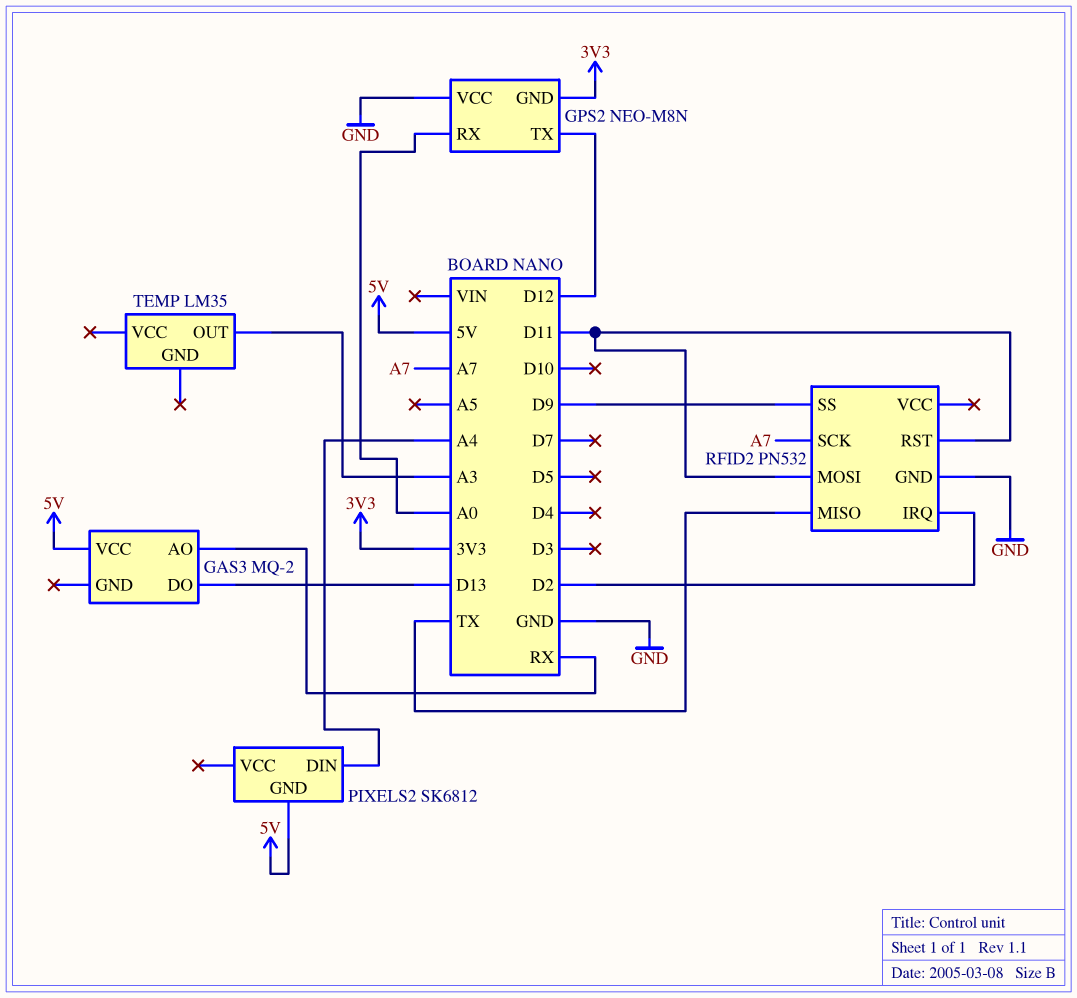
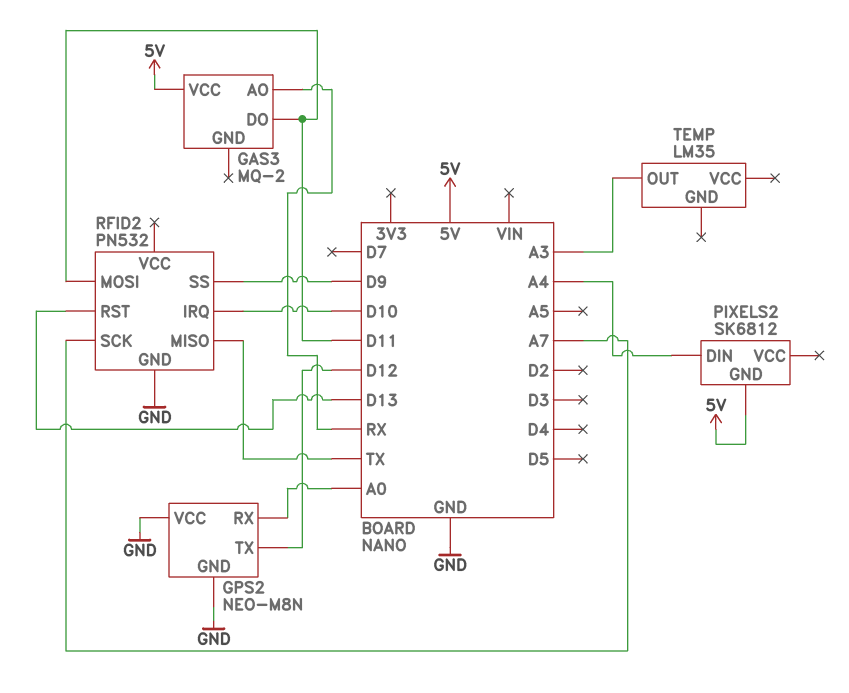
GAS3 pin DO: D13 -> D11
GPS2 pin GND: 3V3 -> GND
RFID2 pin IRQ: D2 -> D10
RFID2 pin RST: D11 -> D13

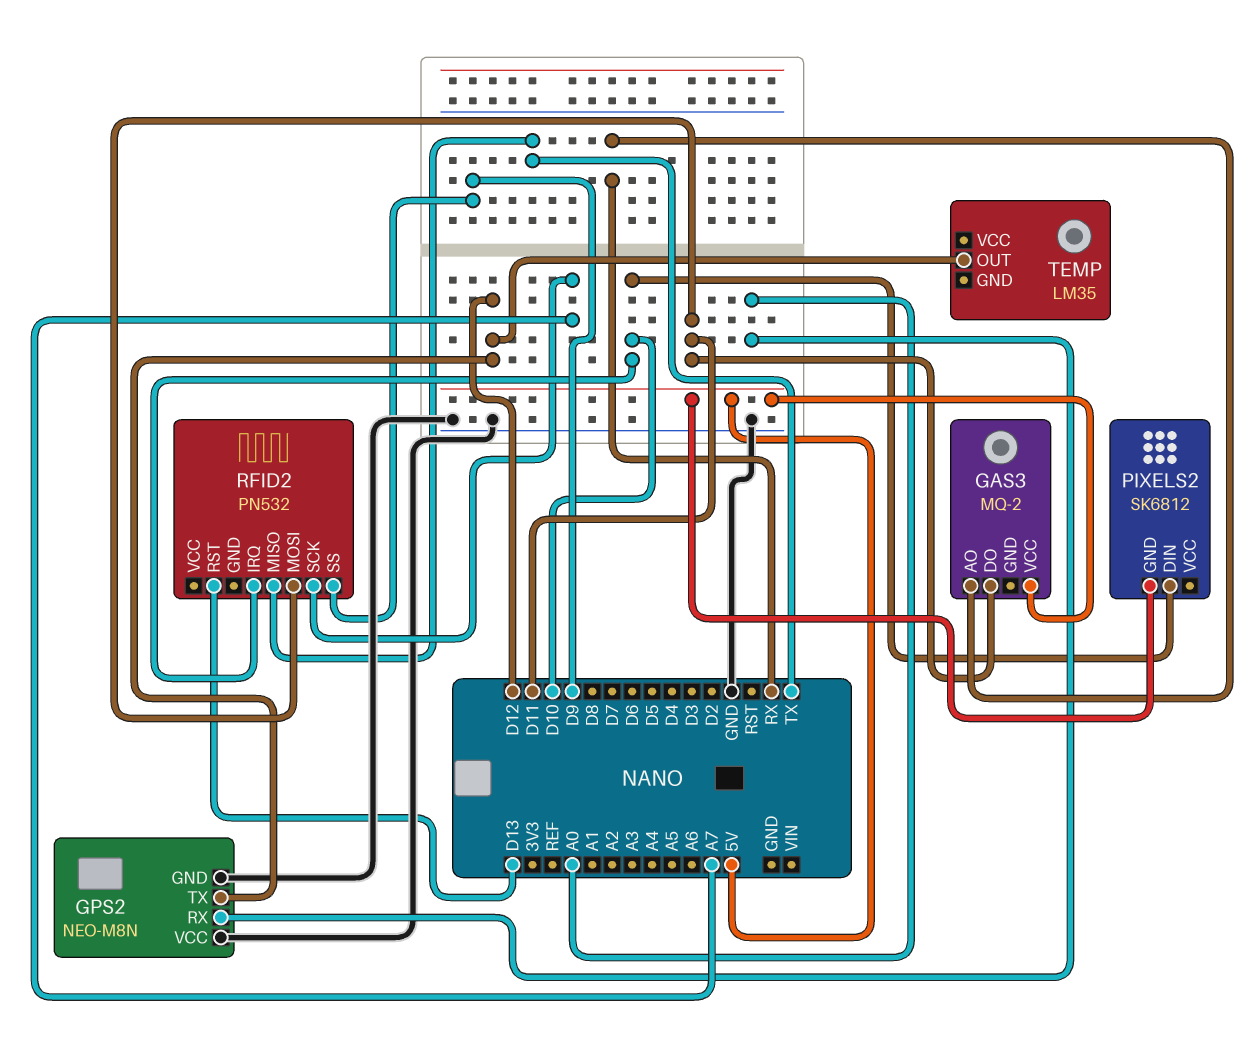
PIXELS2 pin DIN: A4 -> D10
RFID2 pin GND: GND -> none
TEMP pin OUT: A3 -> D12

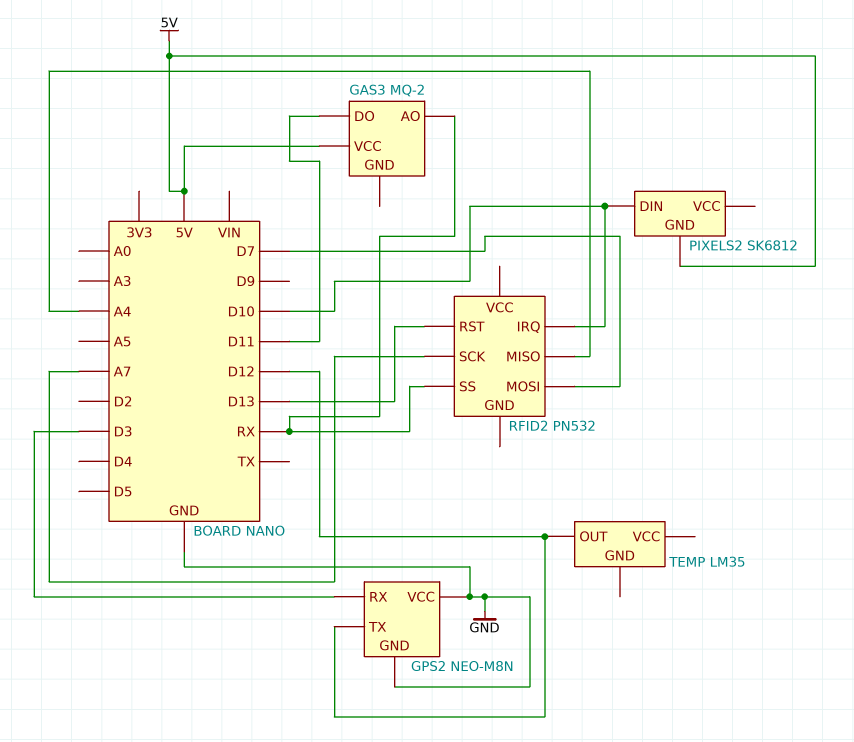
GPS2 pin RX: A0 -> D3
RFID2 pin MISO: TX -> A4
RFID2 pin MOSI: D11 -> D7
RFID2 pin SS: D9 -> RX

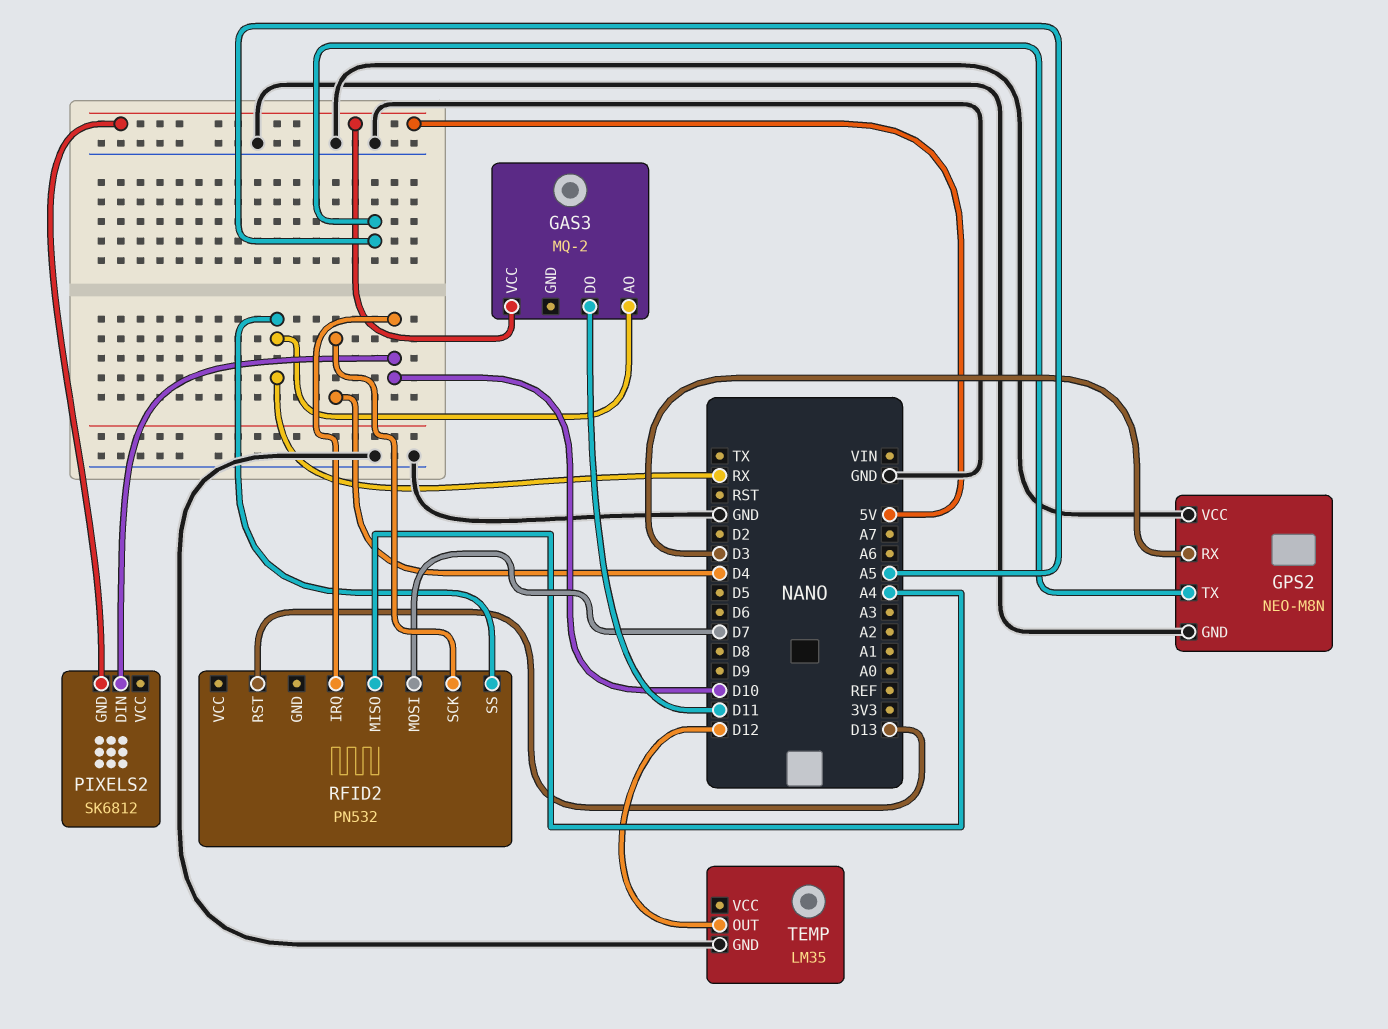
GPS2 pin TX: D12 -> A5
RFID2 pin SCK: A7 -> D4
TEMP pin GND: none -> GND

